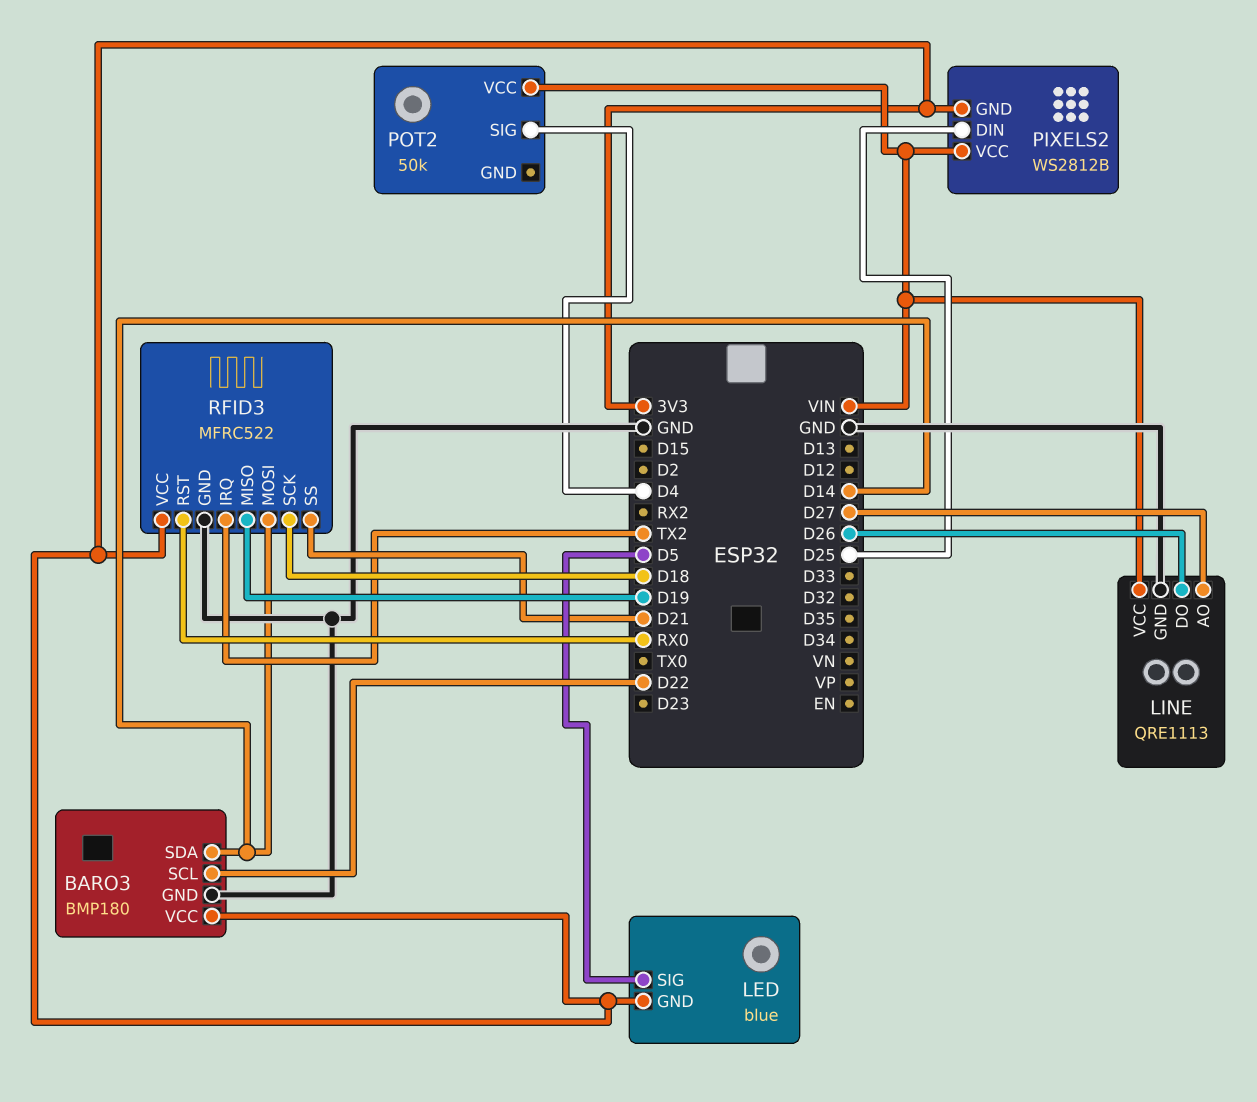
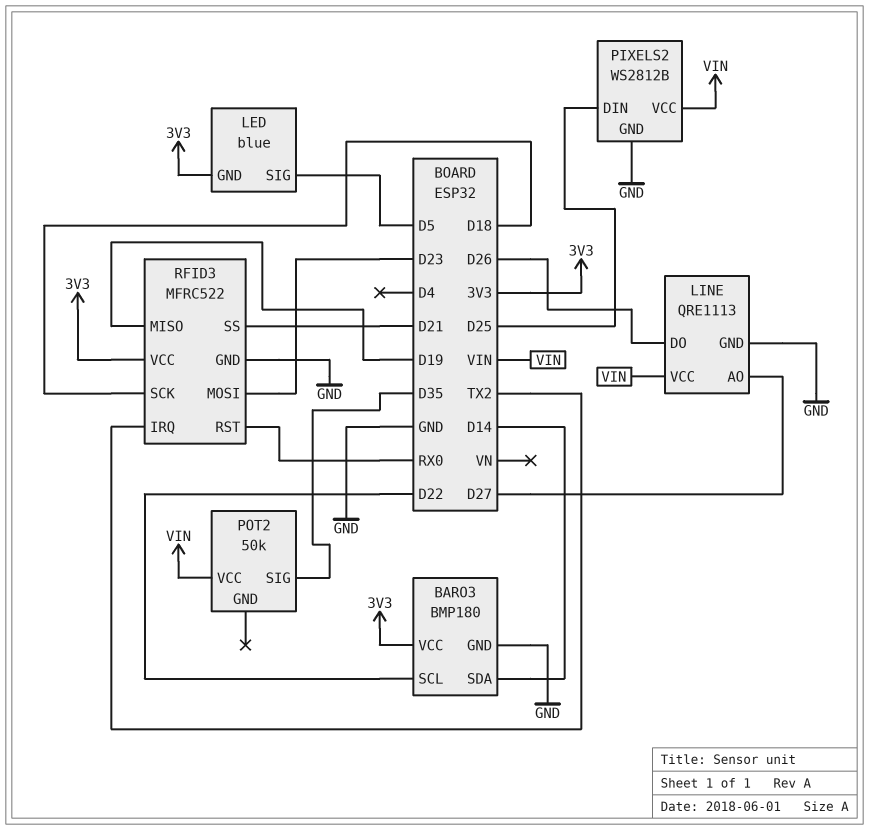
PIXELS2 pin GND: 3V3 -> GND
POT2 pin SIG: D4 -> D35
RFID3 pin MOSI: D14 -> D23

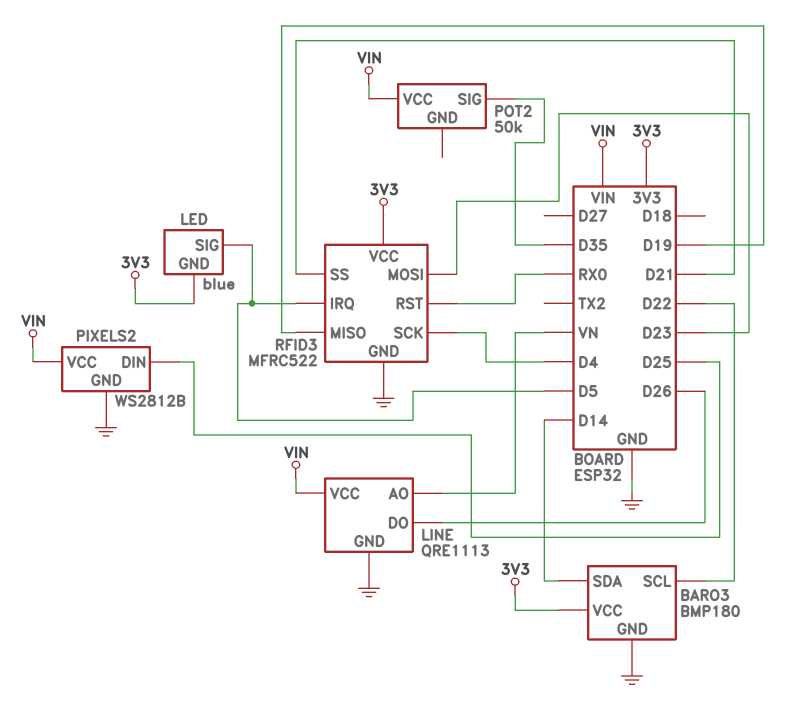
LINE pin AO: D27 -> VN
RFID3 pin IRQ: TX2 -> D5
RFID3 pin SCK: D18 -> D4

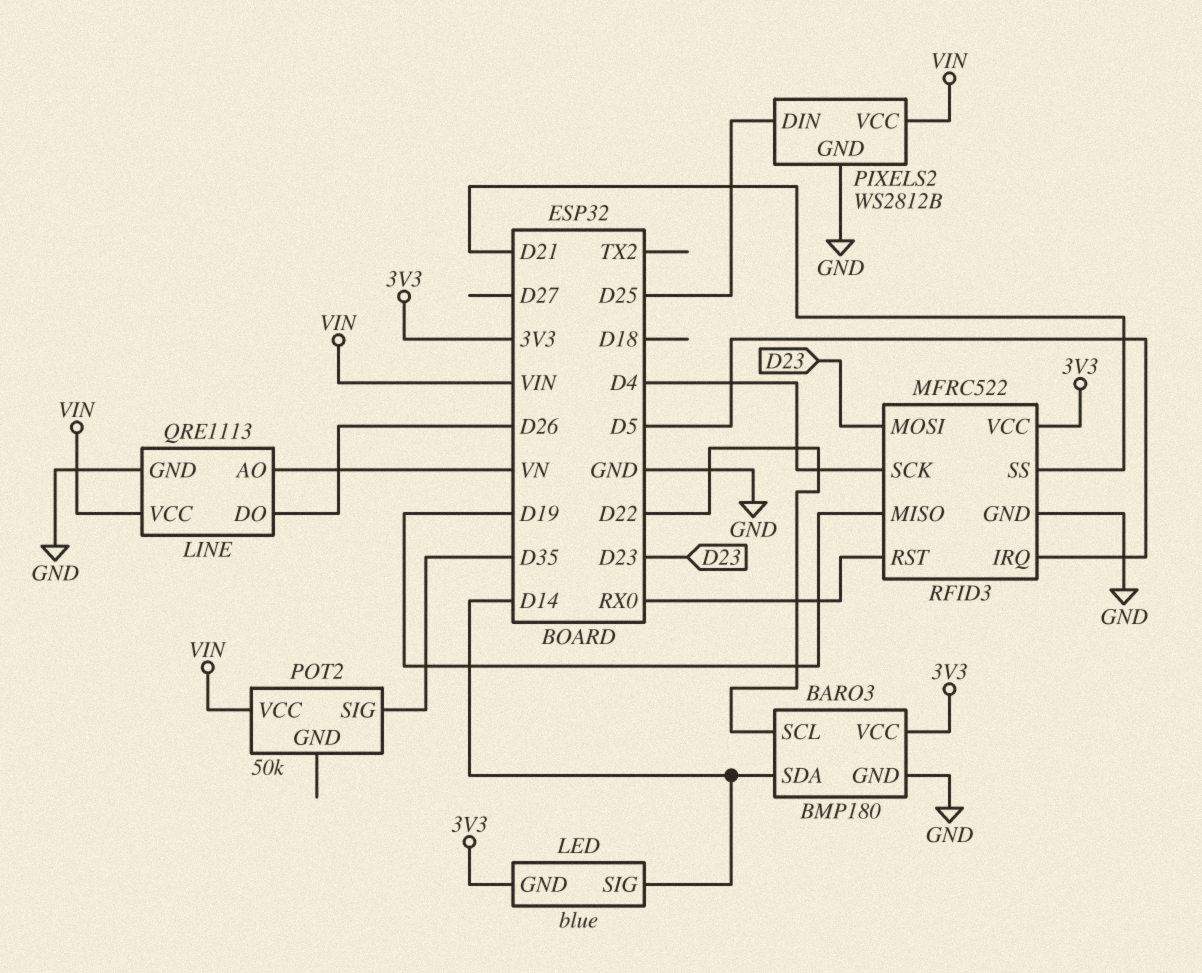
LED pin SIG: D5 -> D14

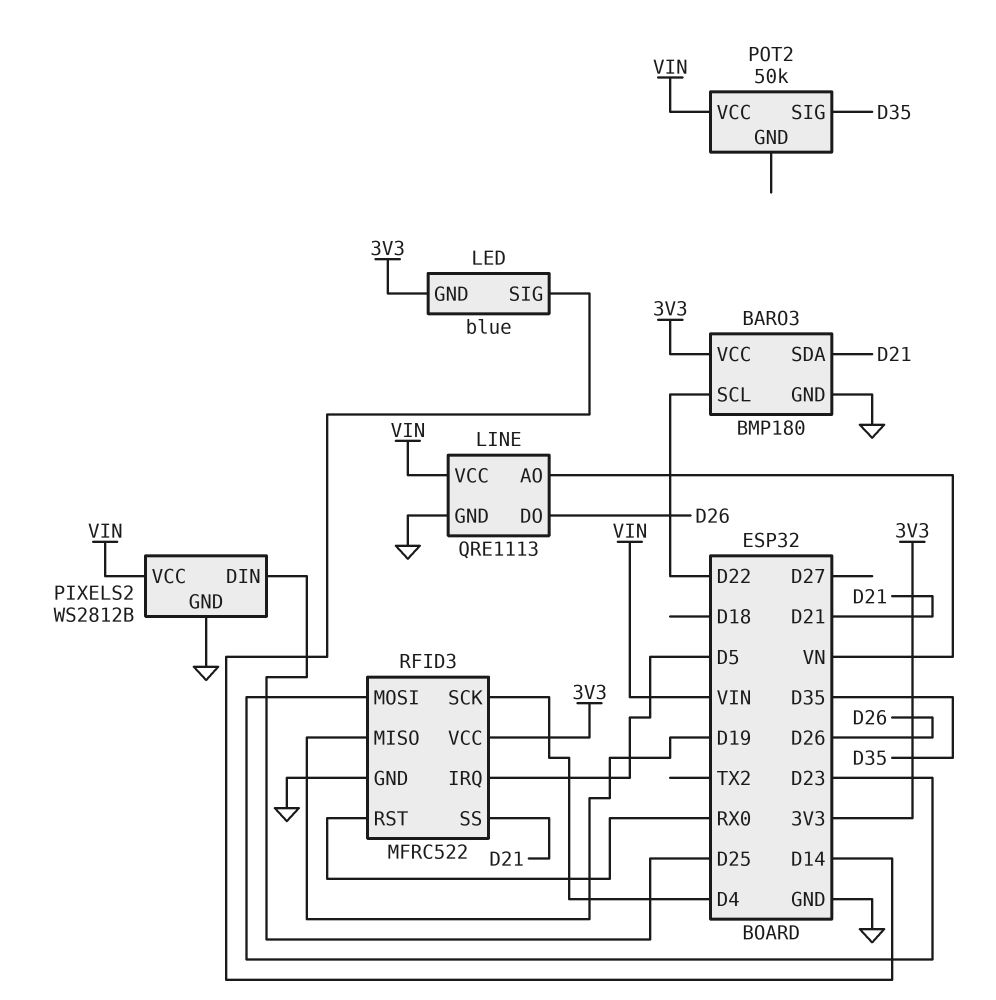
BARO3 pin SDA: D14 -> D21

